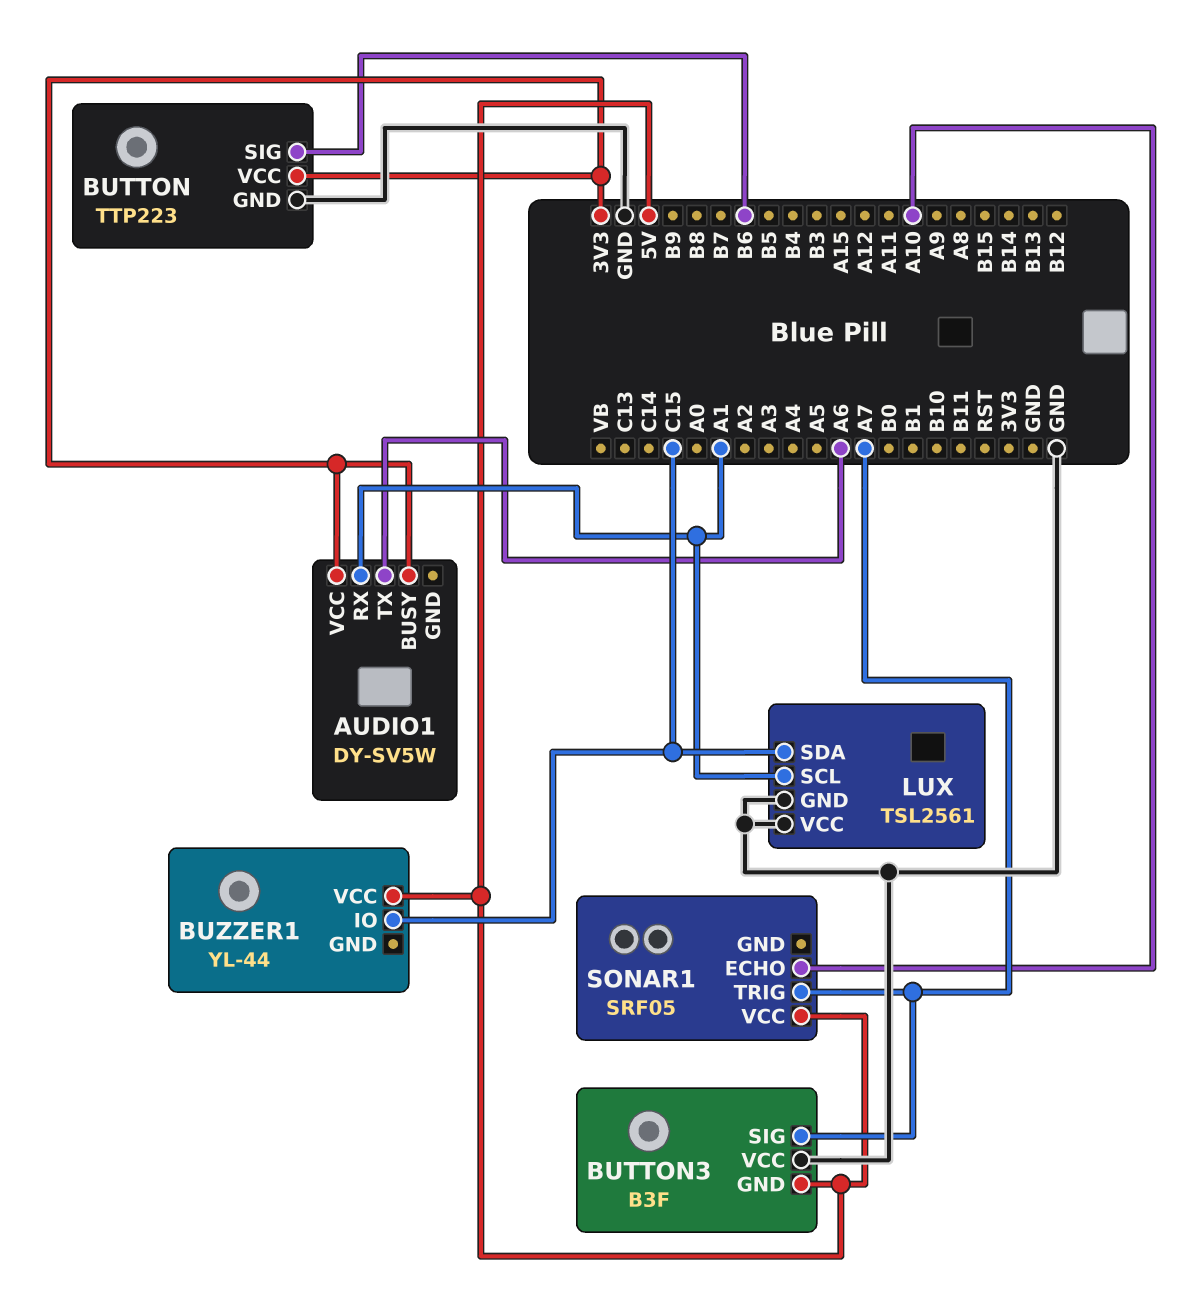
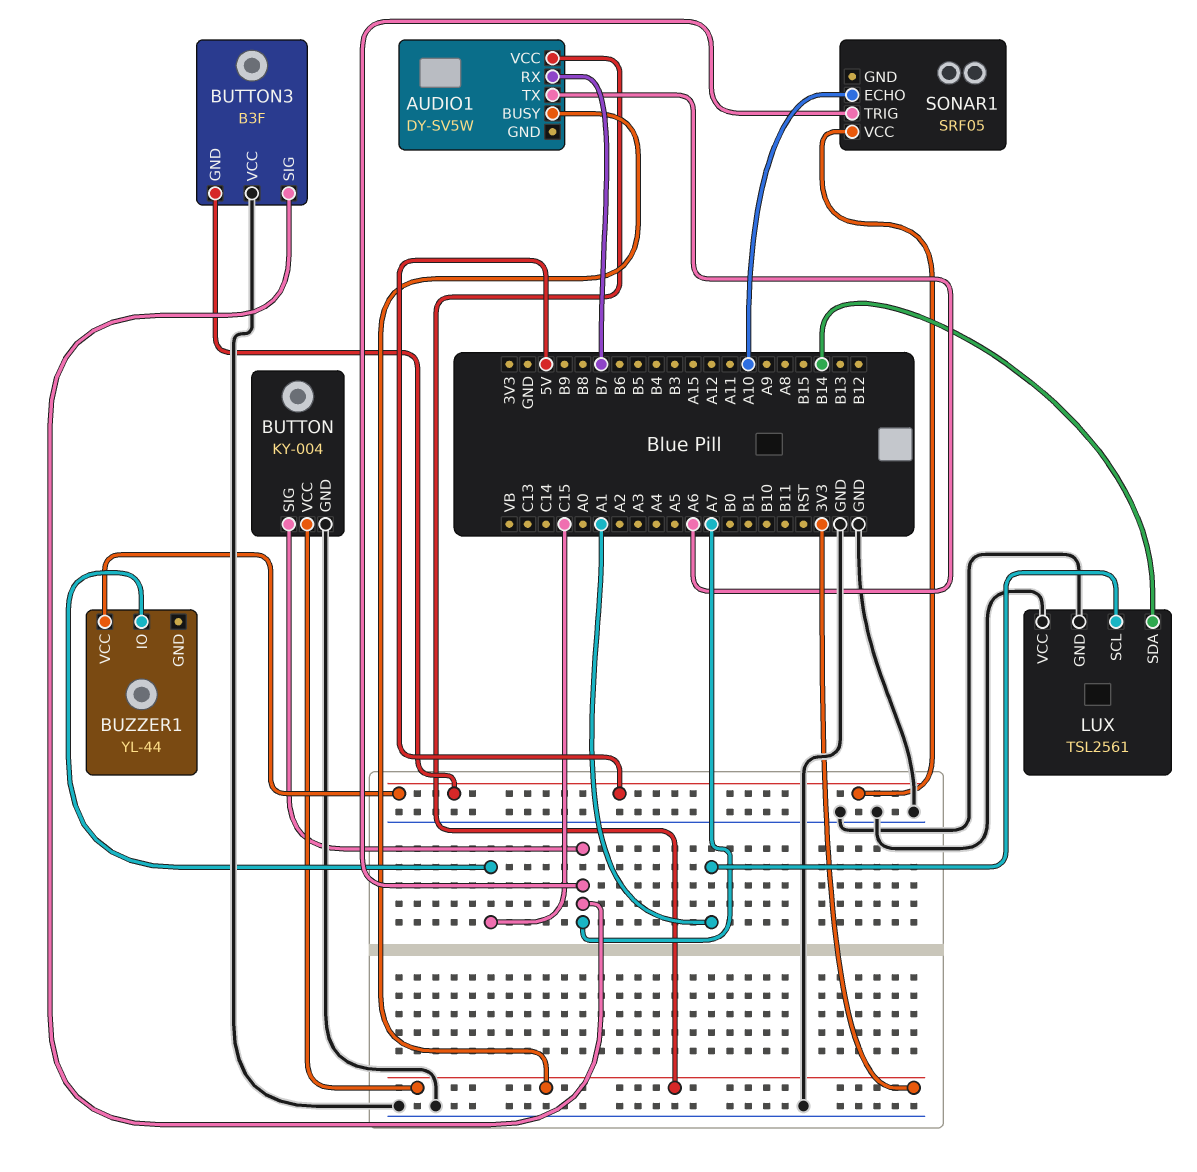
AUDIO1 pin RX: A1 -> B7
BUTTON: TTP223 -> KY-004
BUTTON pin SIG: B6 -> A7
LUX pin SDA: C15 -> B14

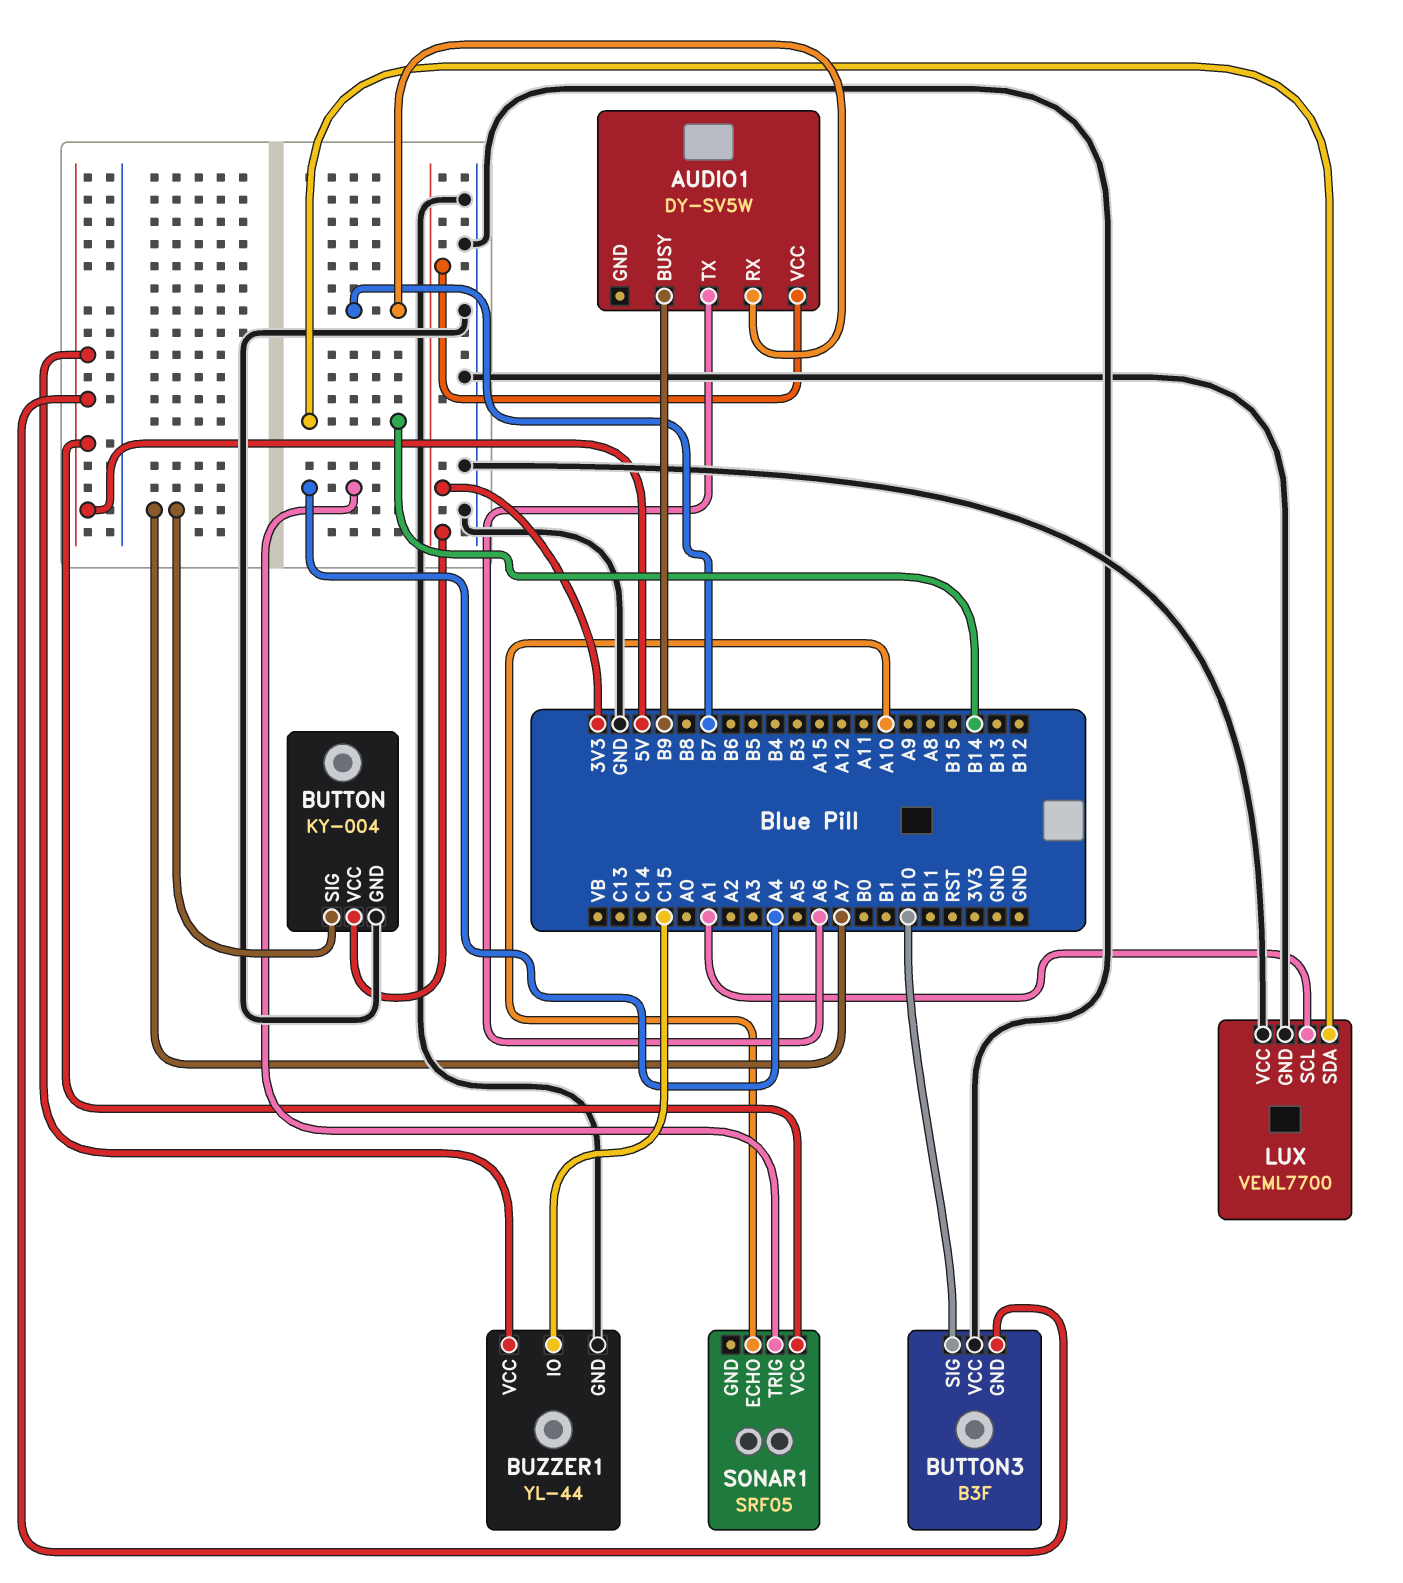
AUDIO1 pin BUSY: 3V3 -> B9
BUTTON3 pin SIG: A7 -> B10
BUZZER1 pin GND: none -> GND
LUX: TSL2561 -> VEML7700
SONAR1 pin TRIG: A7 -> A4

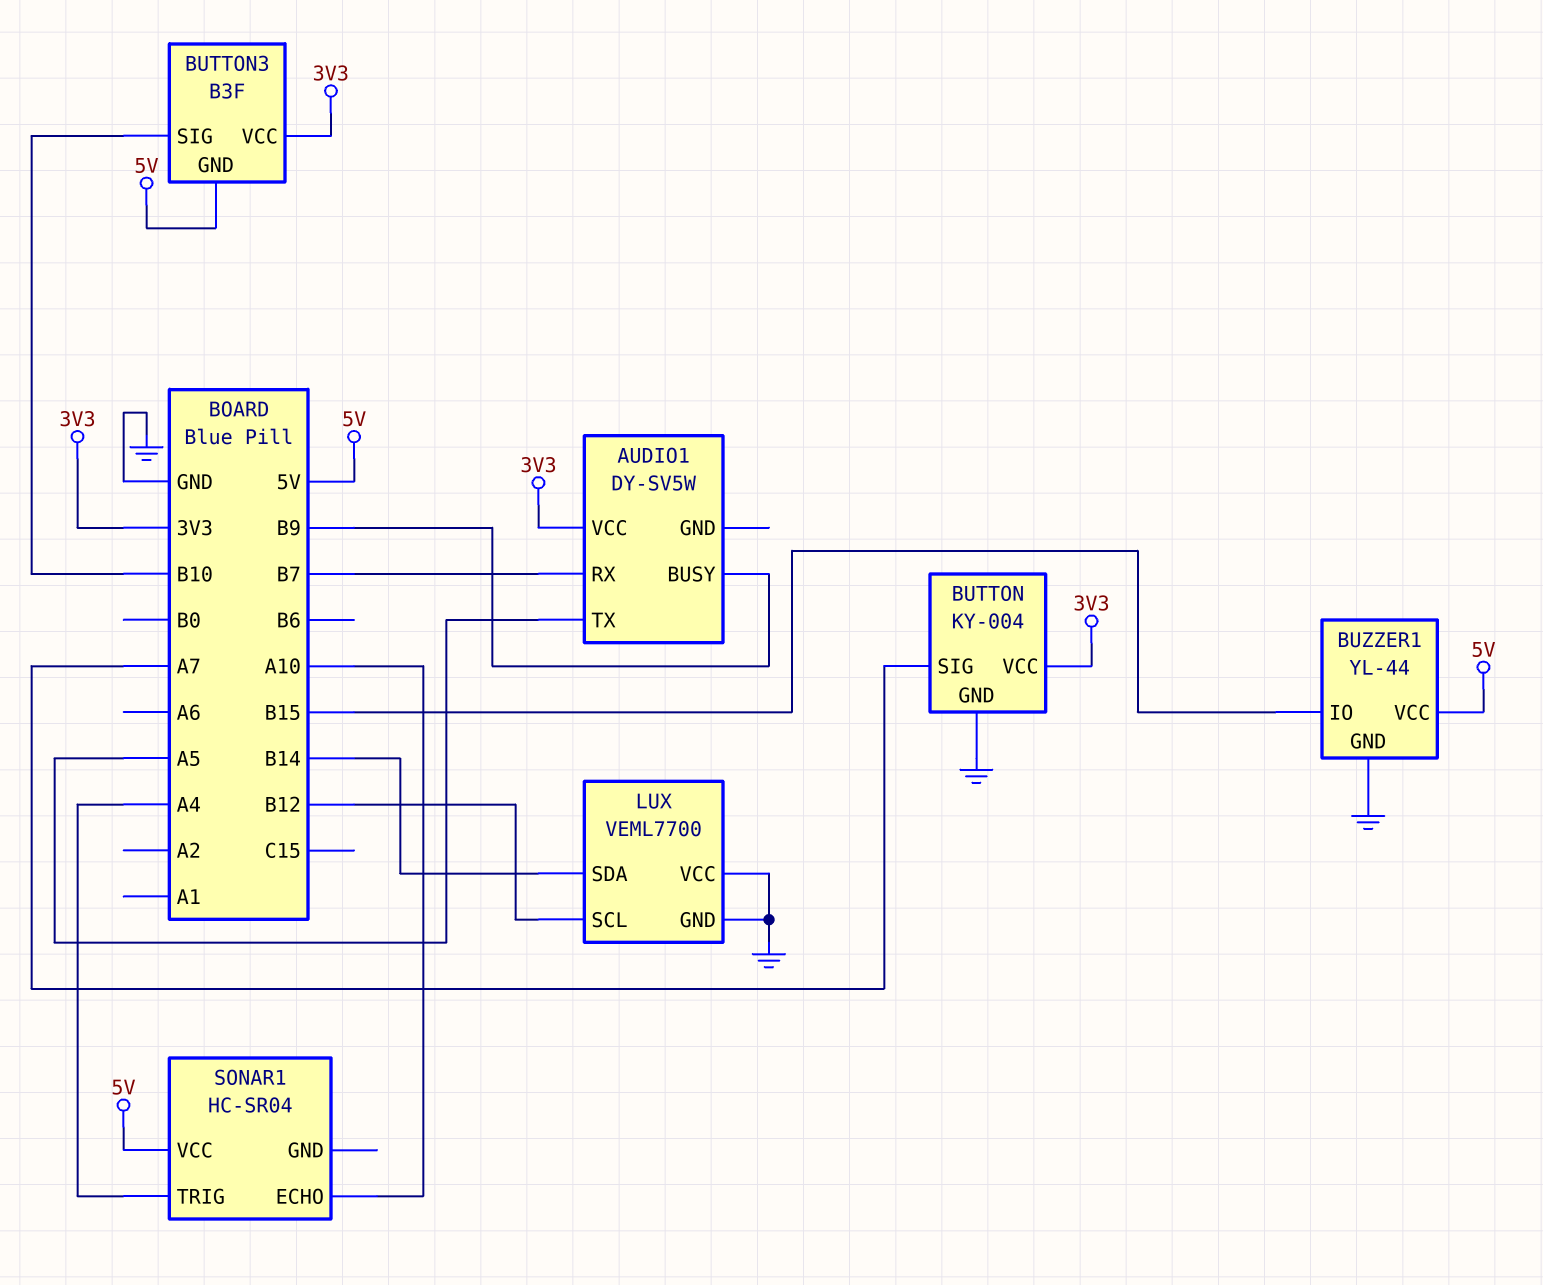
AUDIO1 pin TX: A6 -> A5
BUTTON3 pin VCC: GND -> 3V3
BUZZER1 pin IO: C15 -> B15
LUX pin SCL: A1 -> B12
SONAR1: SRF05 -> HC-SR04

